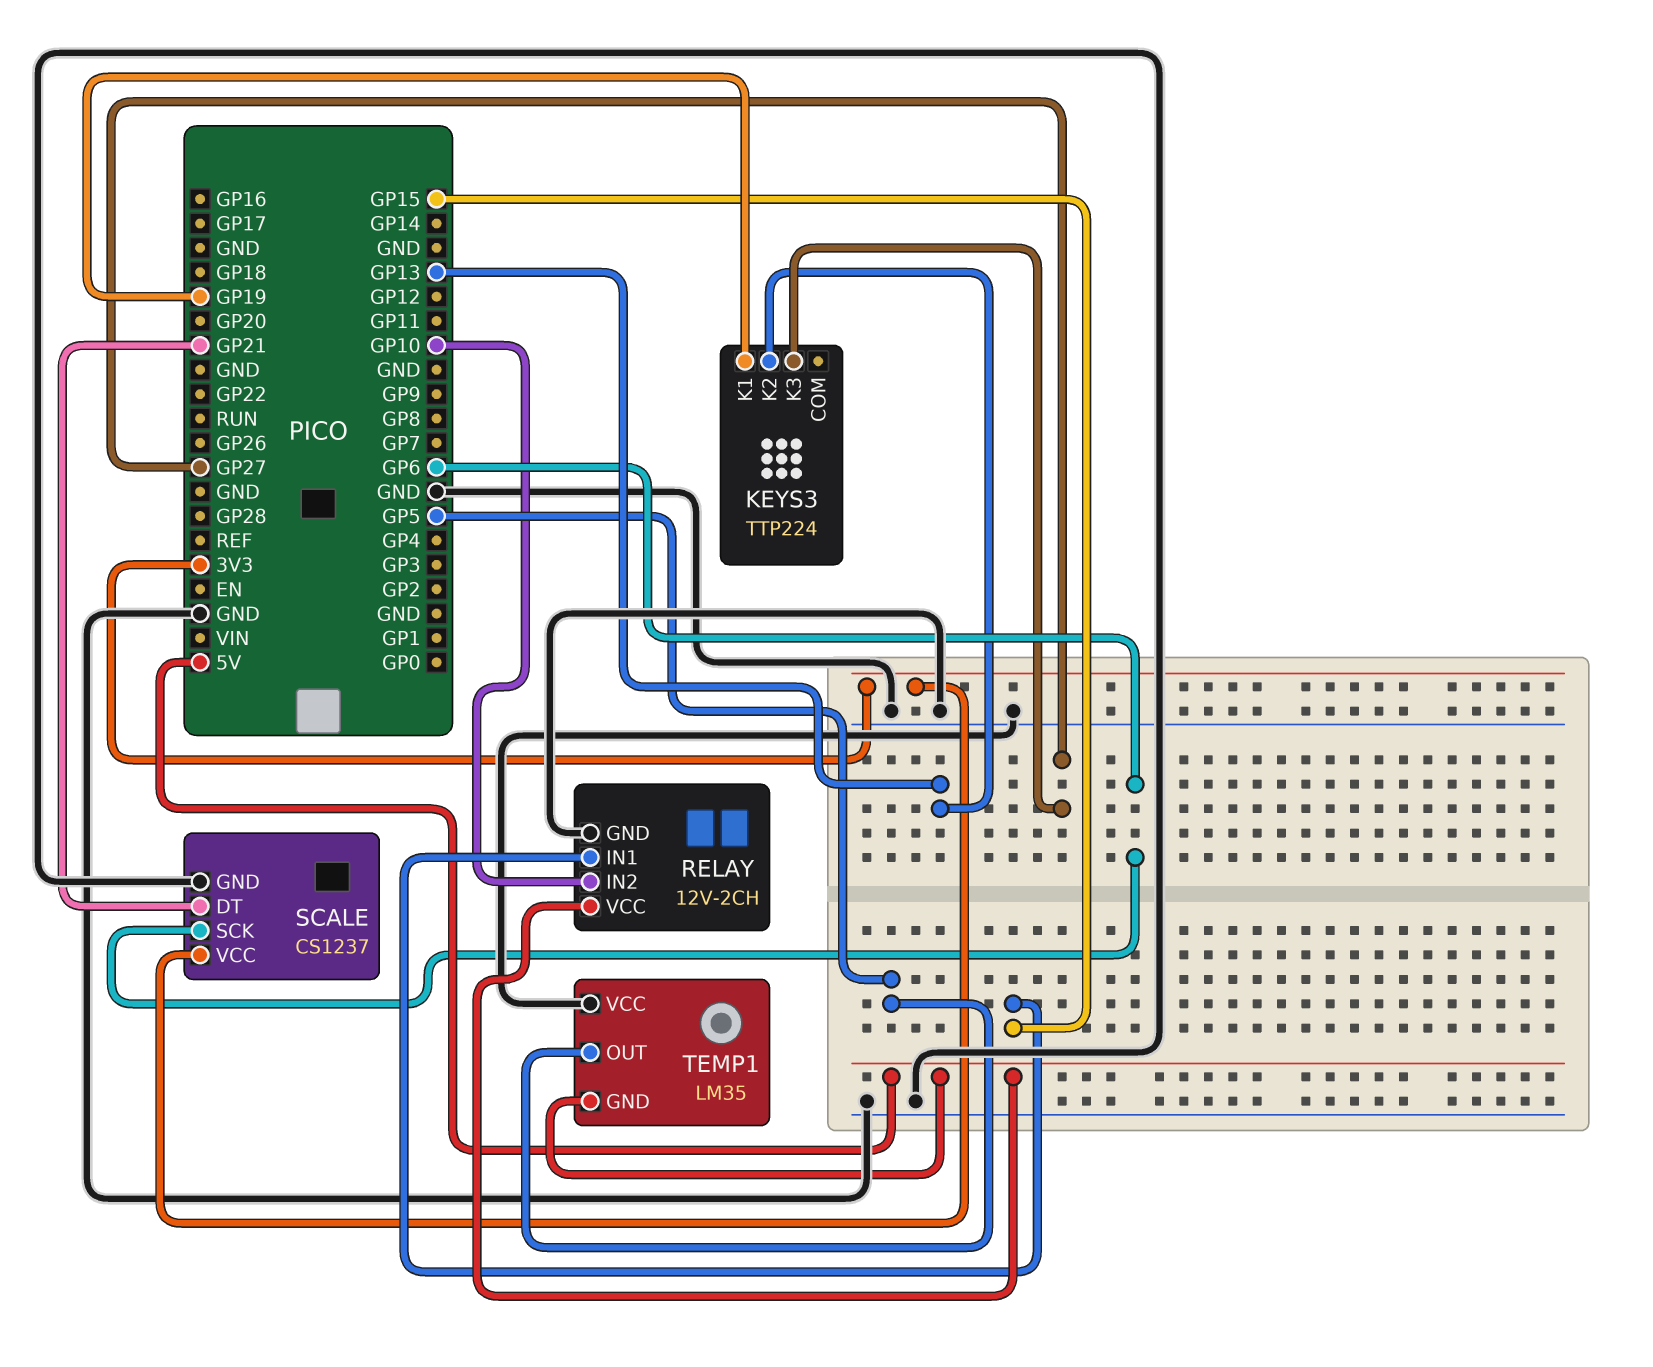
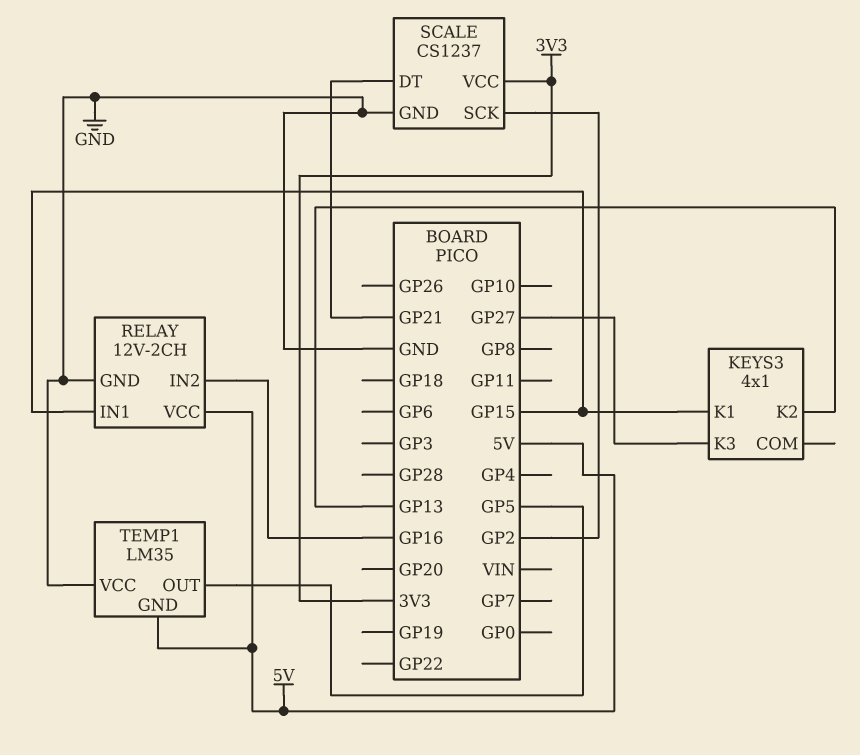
KEYS3: TTP224 -> 4x1
KEYS3 pin K1: GP19 -> GP15
RELAY pin IN2: GP10 -> GP16
SCALE pin SCK: GP6 -> GP2

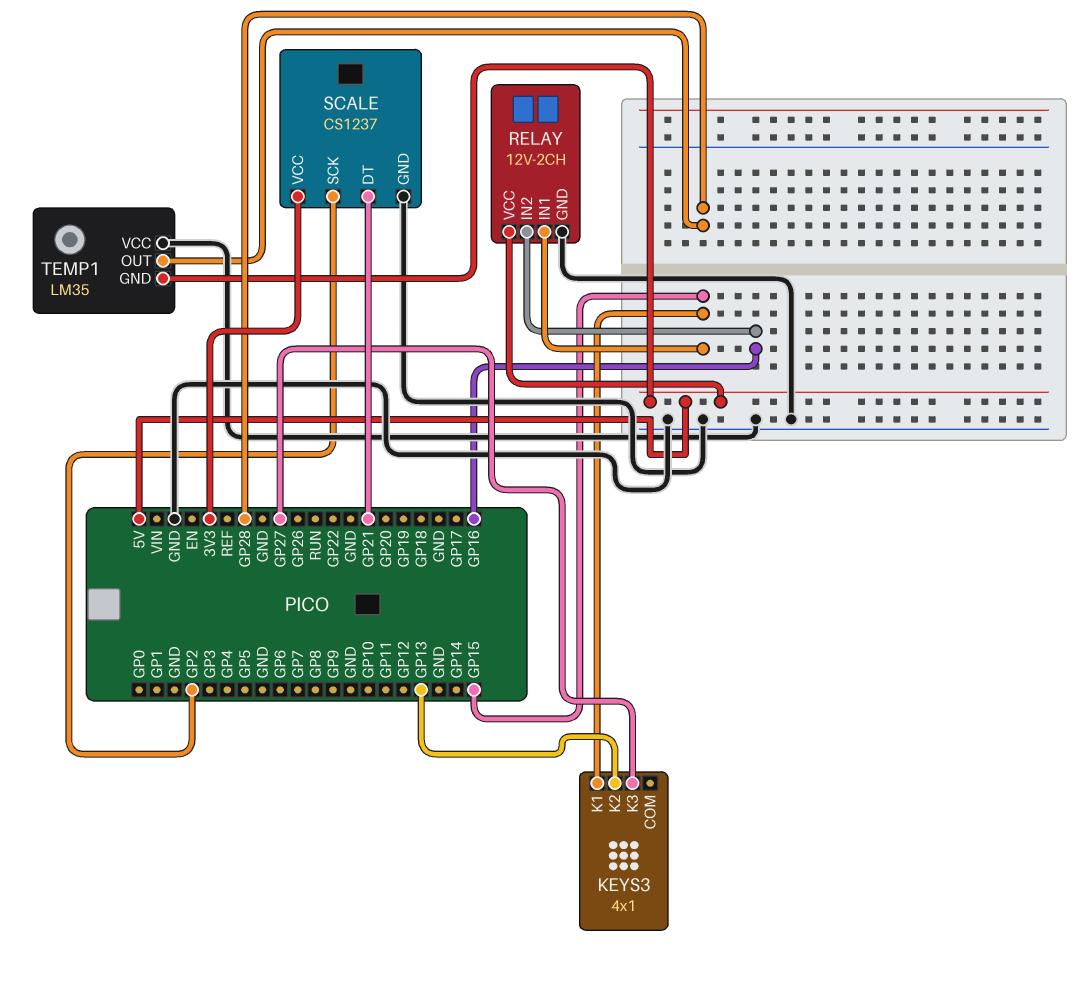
TEMP1 pin OUT: GP5 -> GP28

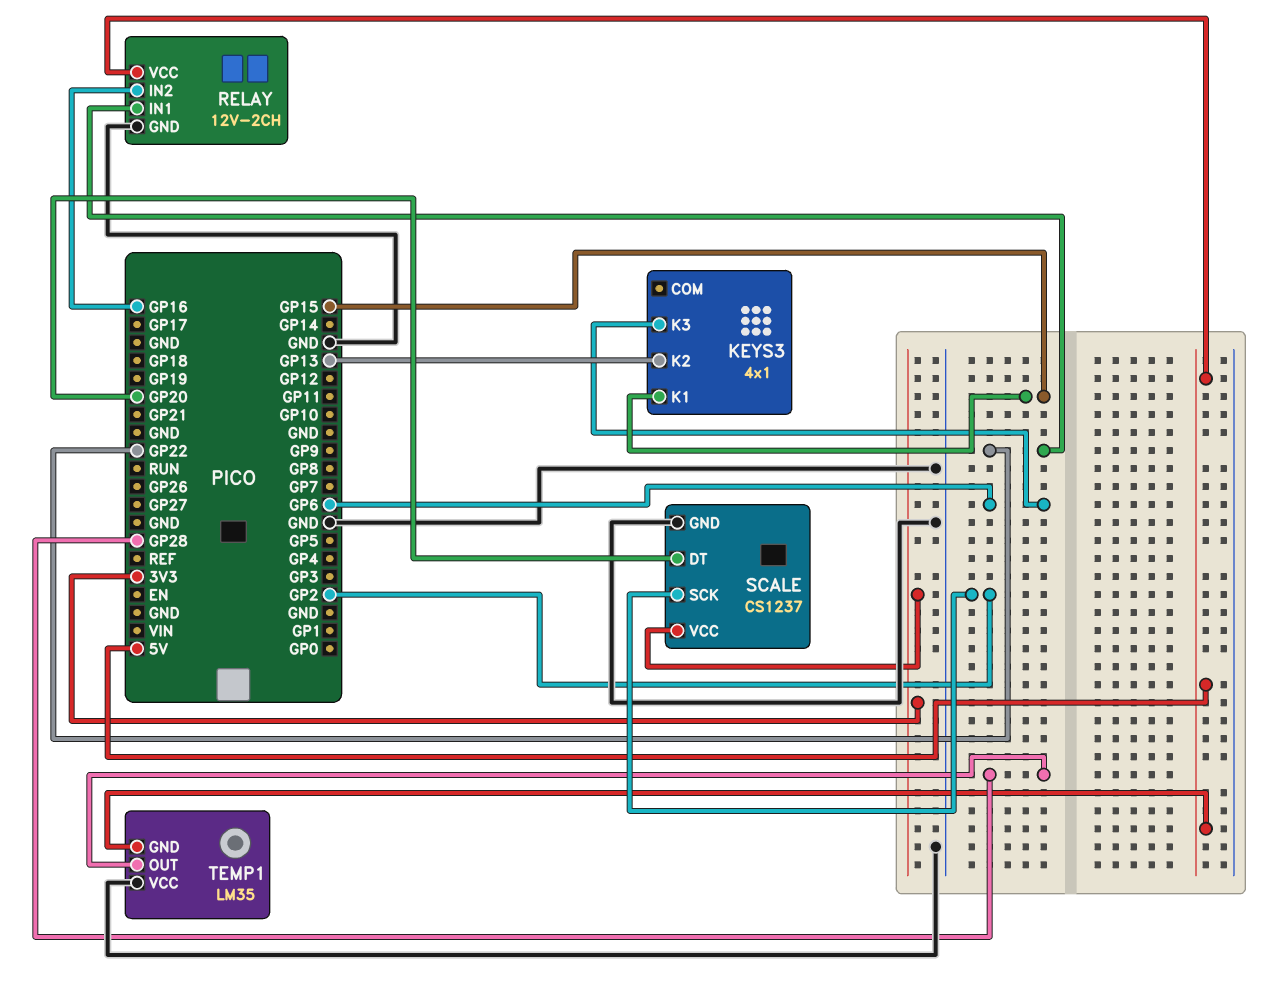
KEYS3 pin K3: GP27 -> GP6
RELAY pin IN1: GP15 -> GP22
SCALE pin DT: GP21 -> GP20

